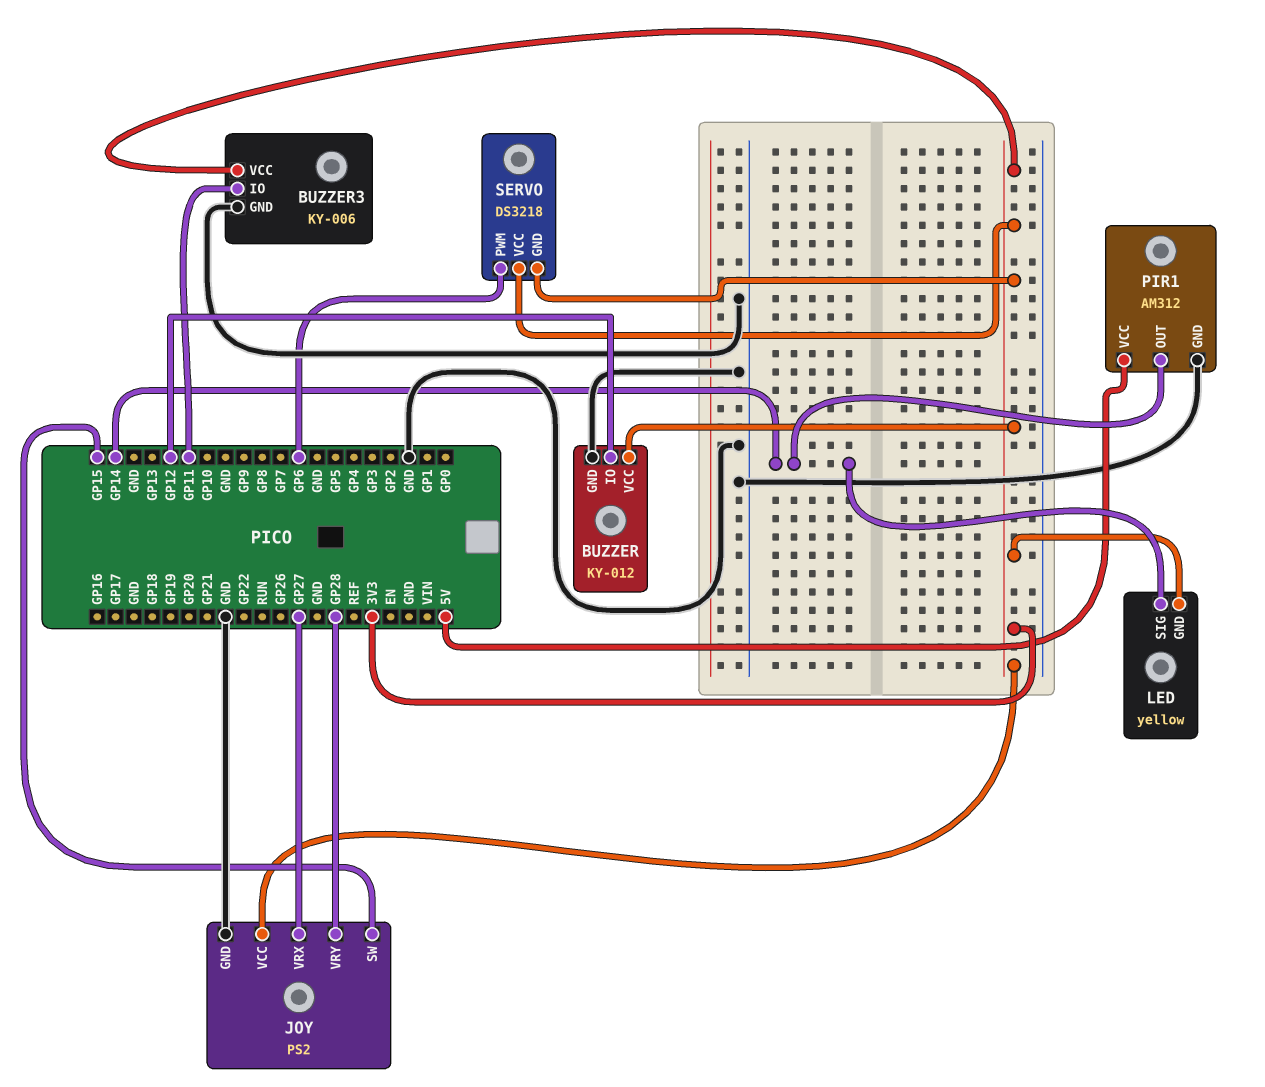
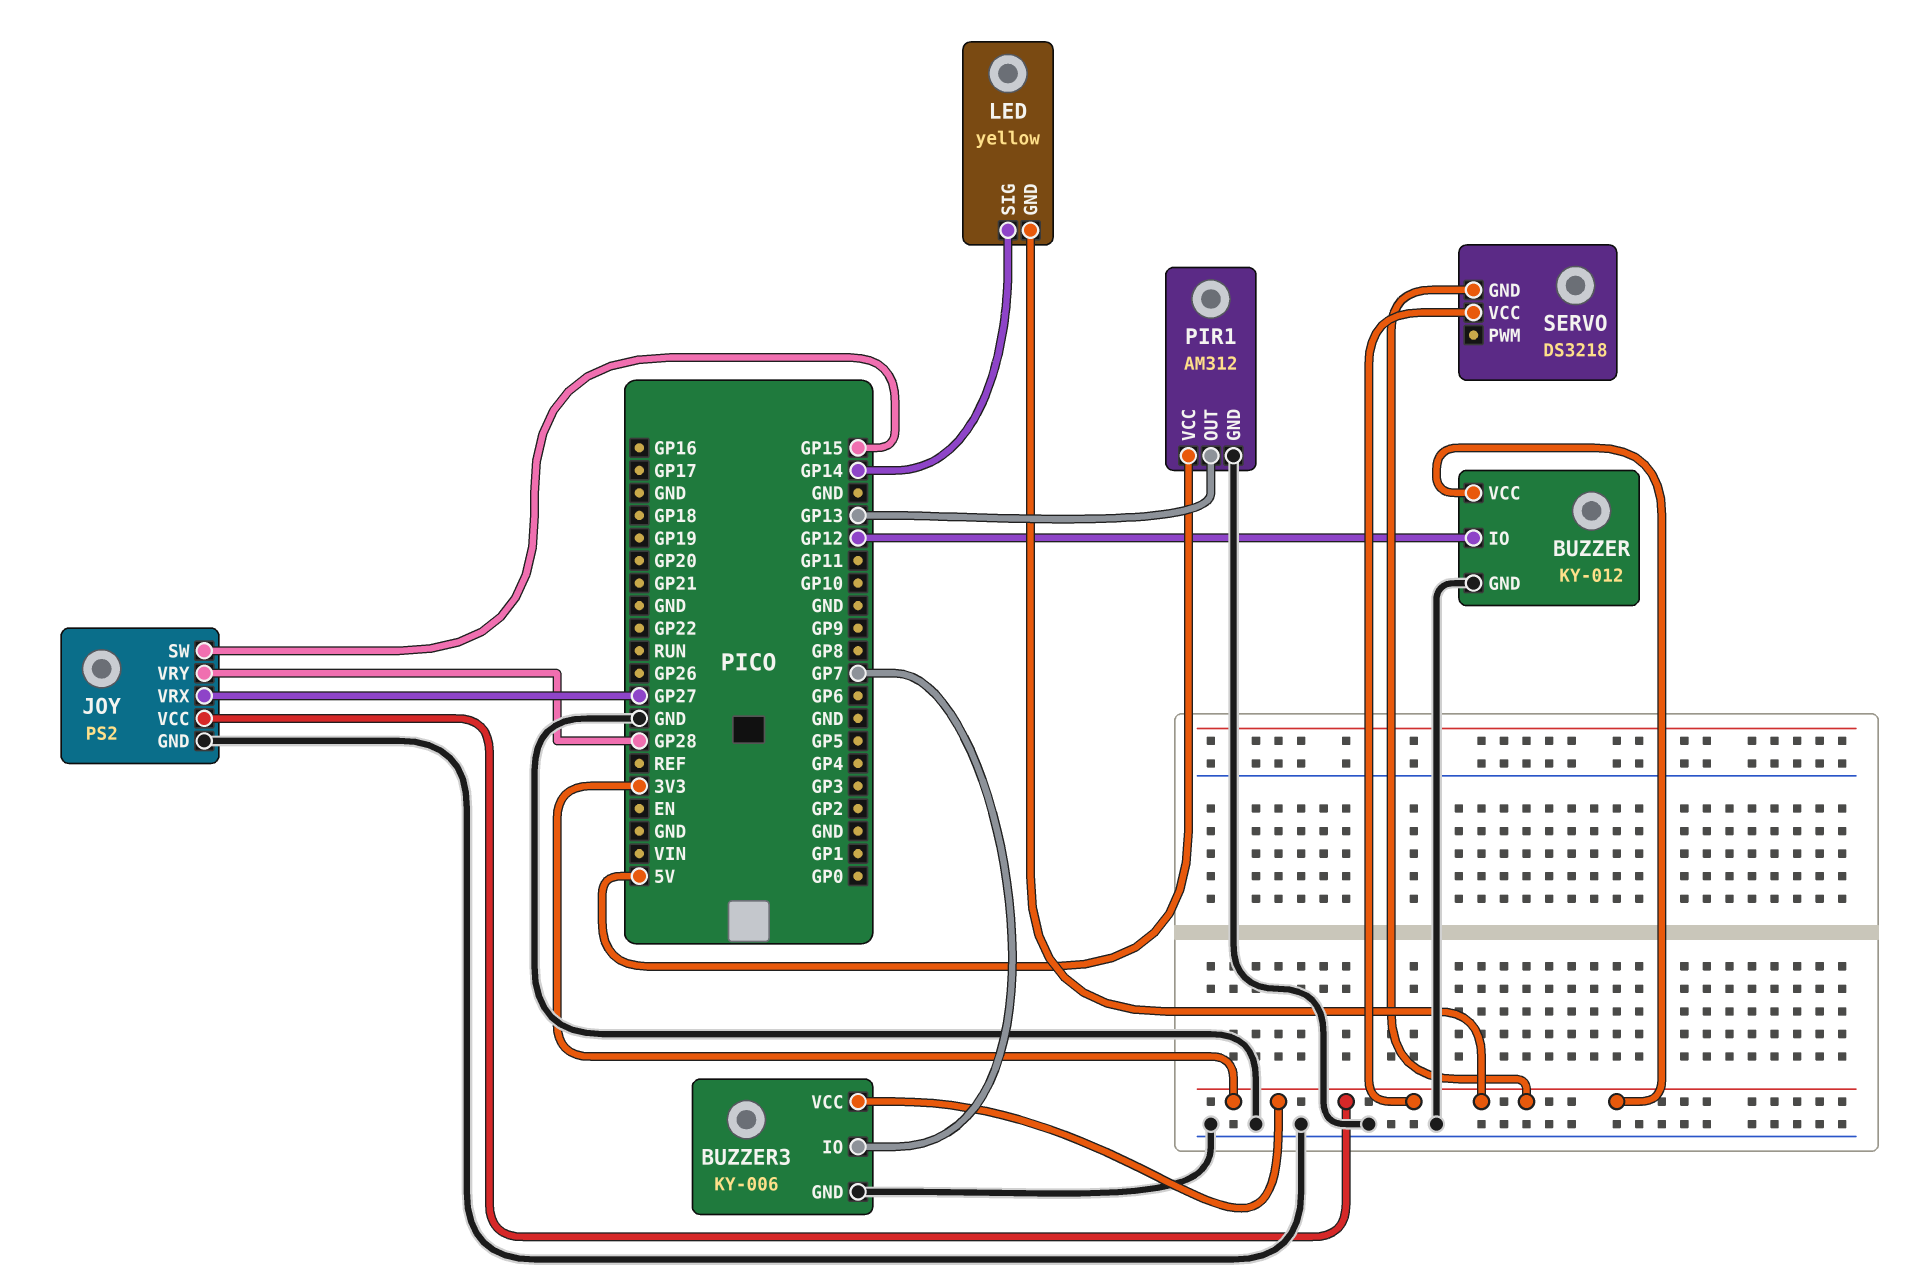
BUZZER3 pin IO: GP11 -> GP7
PIR1 pin OUT: GP14 -> GP13
SERVO pin PWM: GP6 -> none

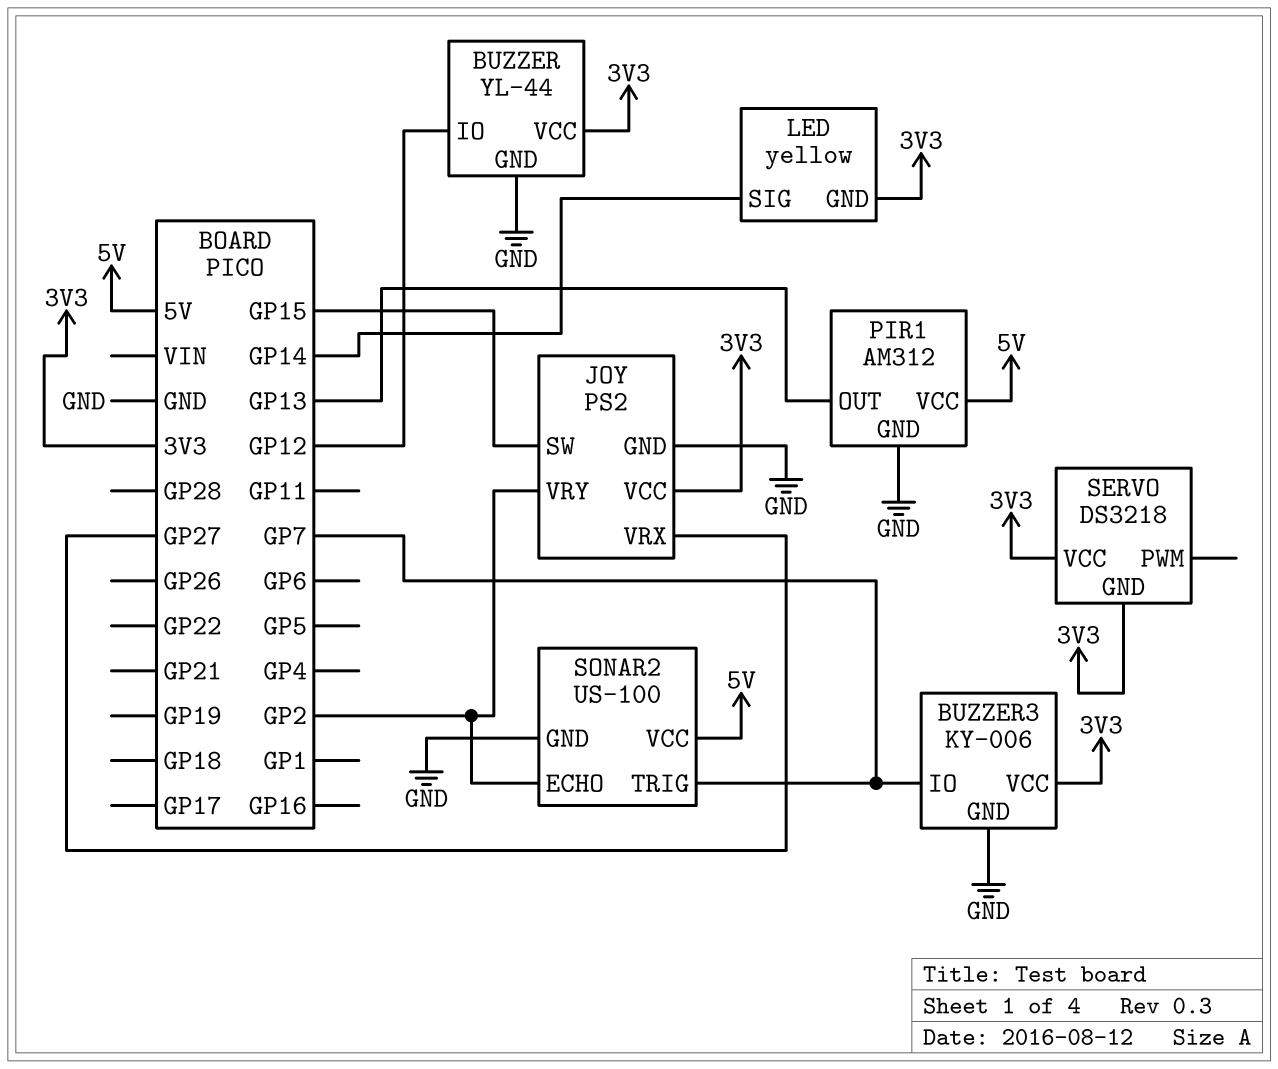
BUZZER: KY-012 -> YL-44
JOY pin VRY: GP28 -> GP2
SONAR2: none -> US-100
SONAR2 pin ECHO: none -> GP2
SONAR2 pin GND: none -> GND
SONAR2 pin TRIG: none -> GP7
SONAR2 pin VCC: none -> 5V

